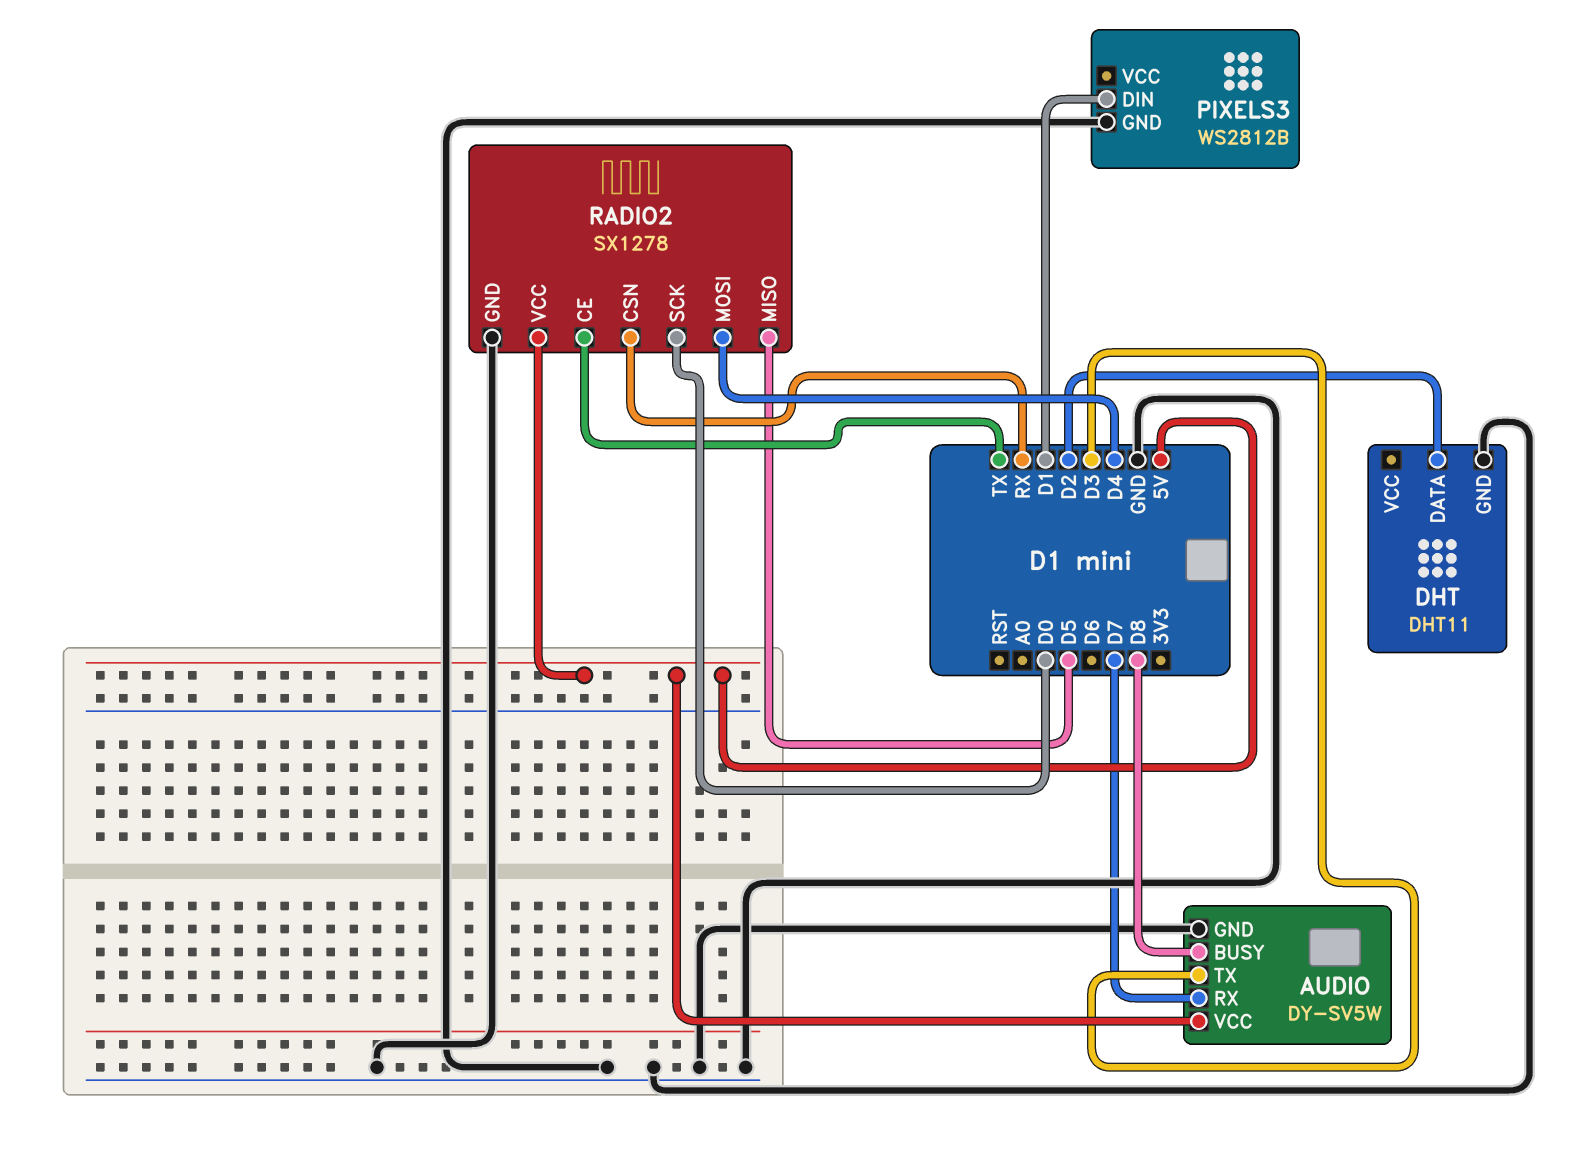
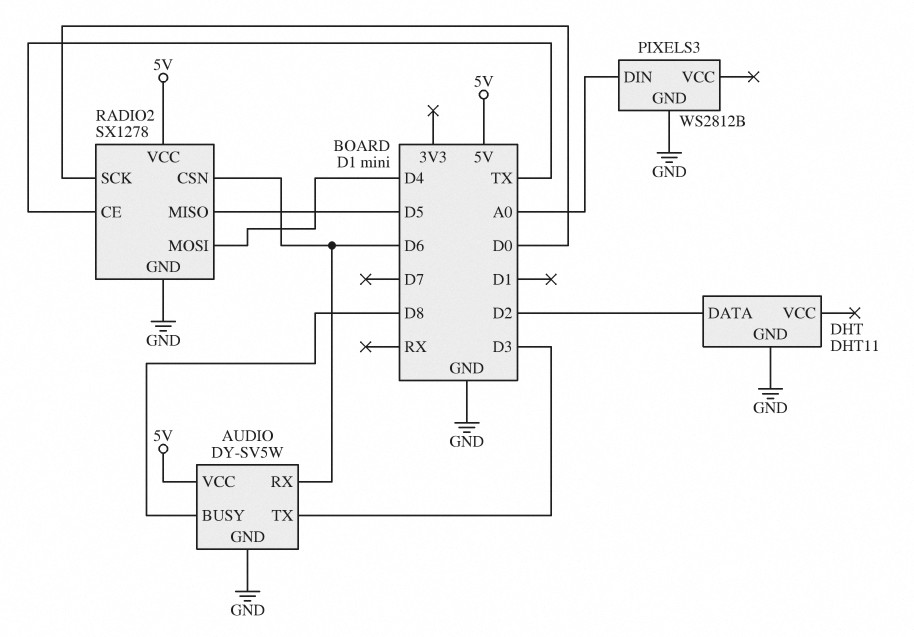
AUDIO pin RX: D7 -> D6
PIXELS3 pin DIN: D1 -> A0
RADIO2 pin CSN: RX -> D6

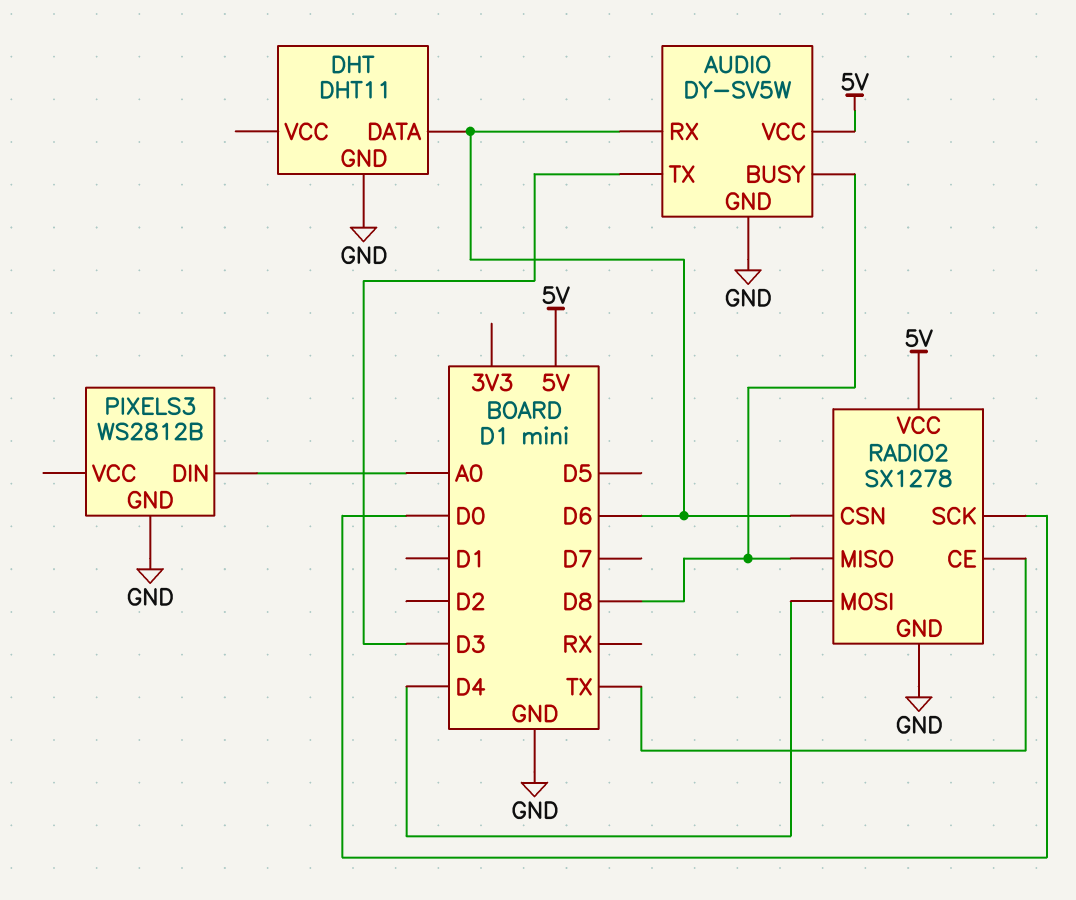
DHT pin DATA: D2 -> D6
RADIO2 pin MISO: D5 -> D8

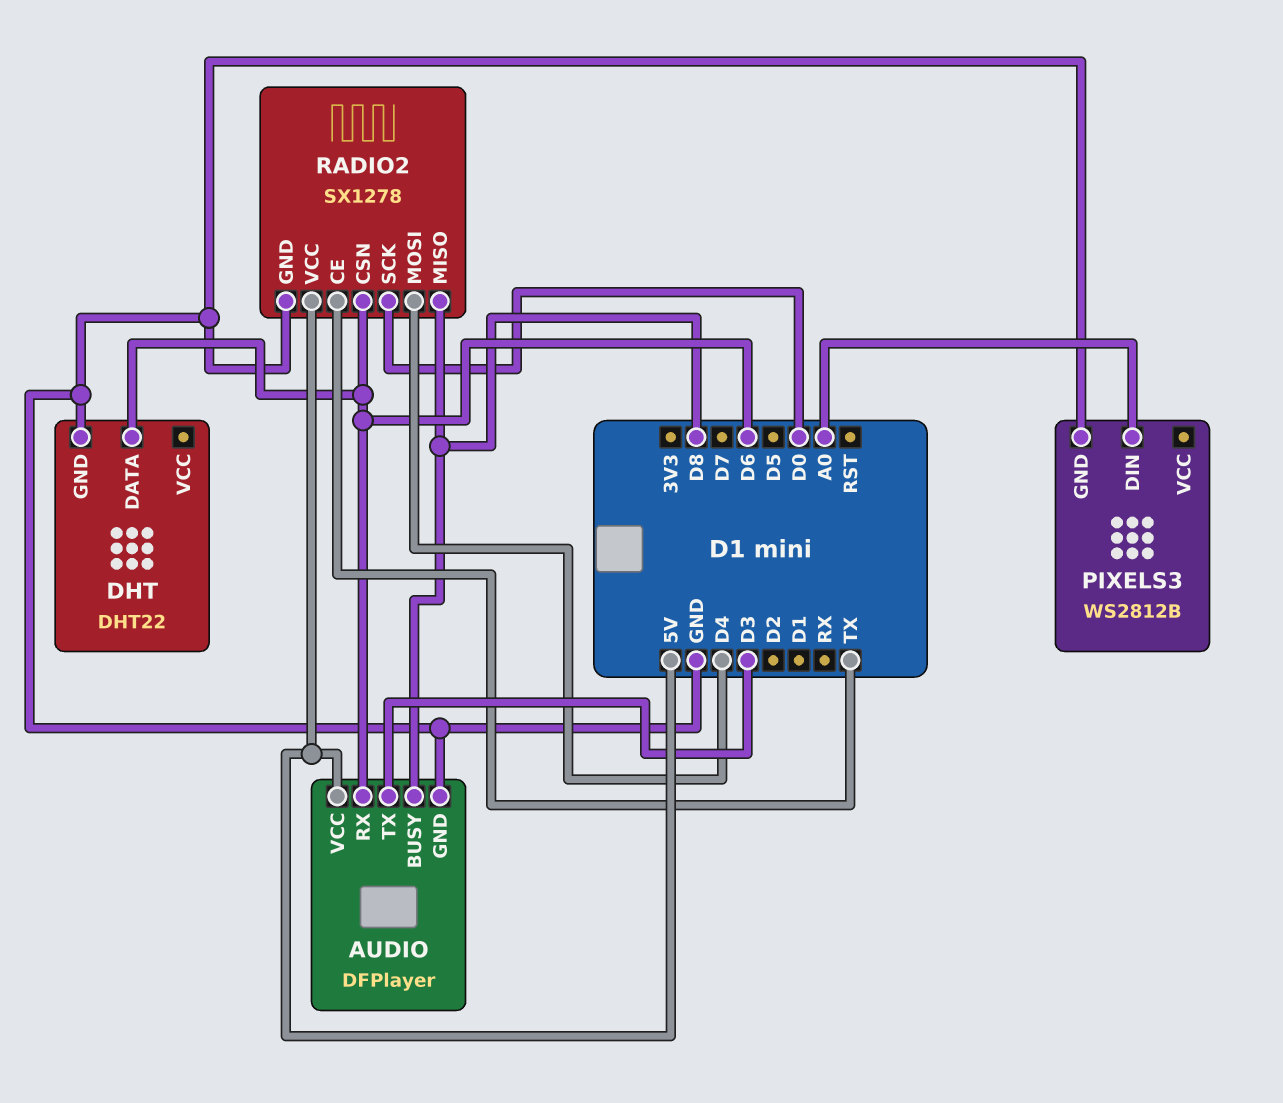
AUDIO: DY-SV5W -> DFPlayer
DHT: DHT11 -> DHT22

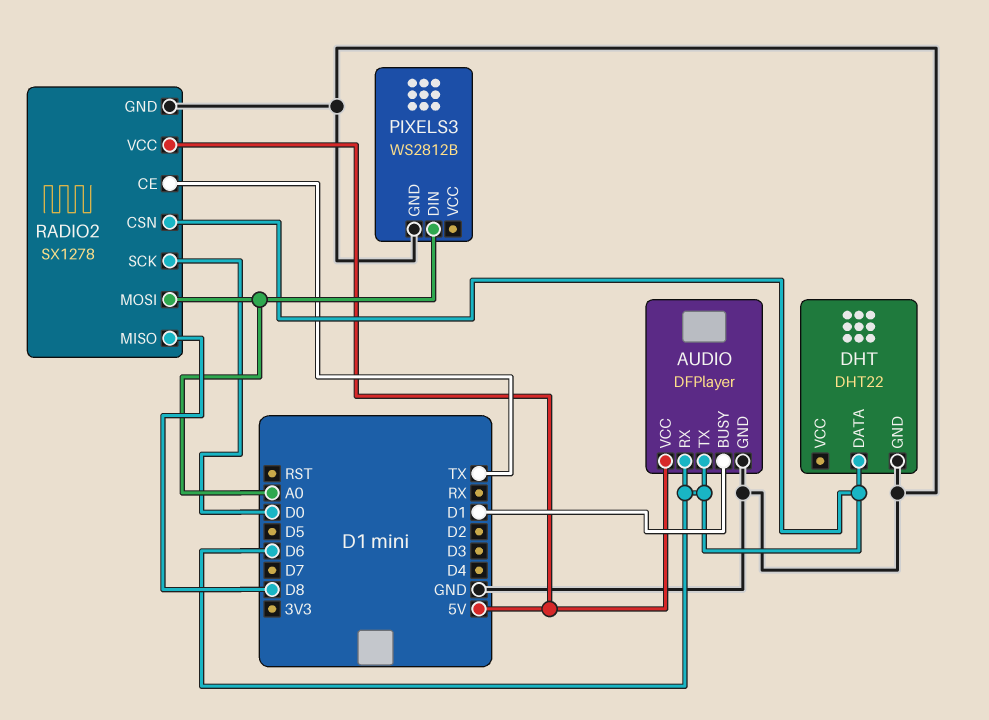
AUDIO pin BUSY: D8 -> D1
AUDIO pin TX: D3 -> D6
RADIO2 pin MOSI: D4 -> A0

